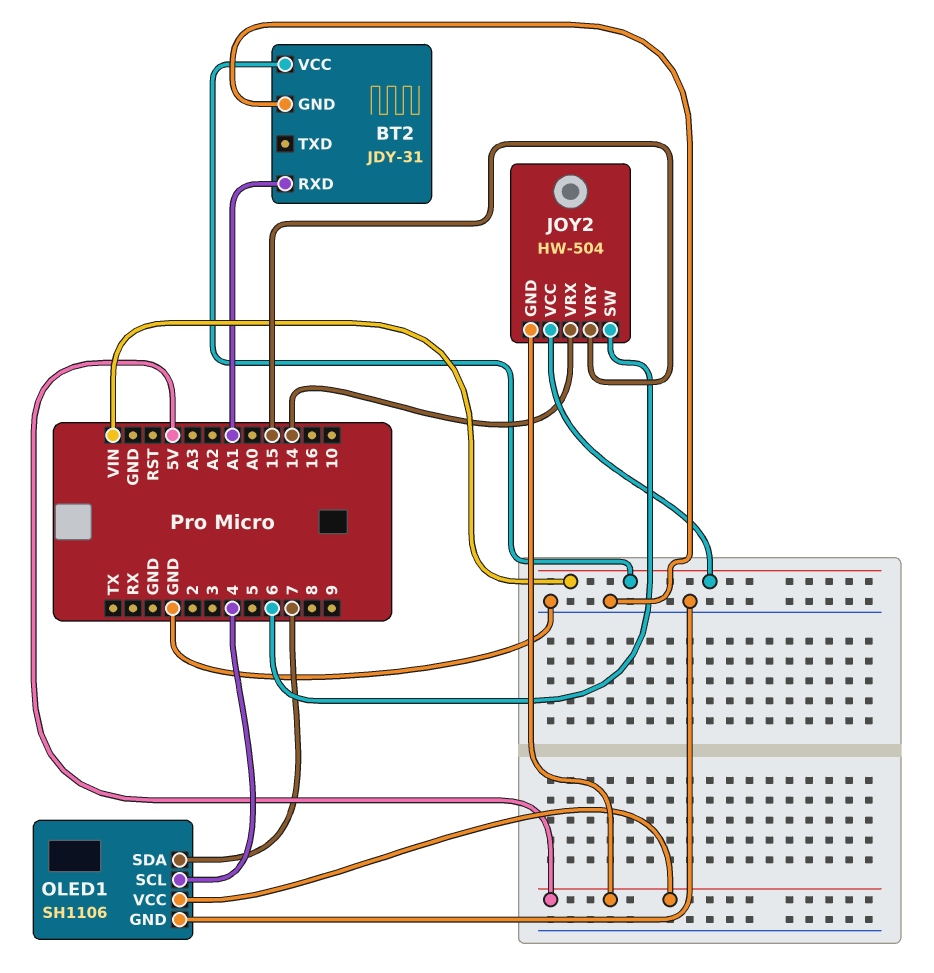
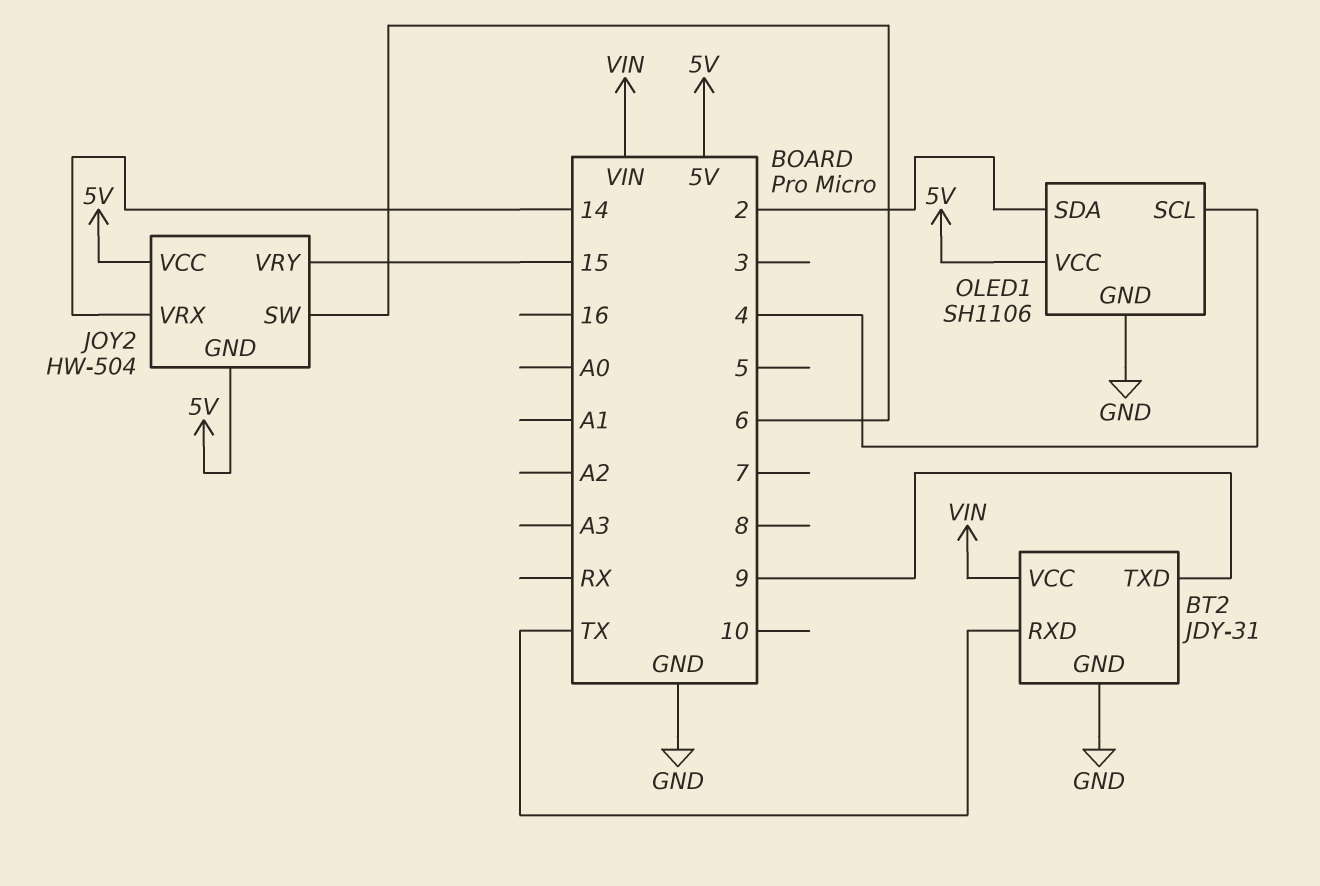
BT2 pin RXD: A1 -> TX
BT2 pin TXD: none -> 9
JOY2 pin VCC: VIN -> 5V
OLED1 pin SDA: 7 -> 2

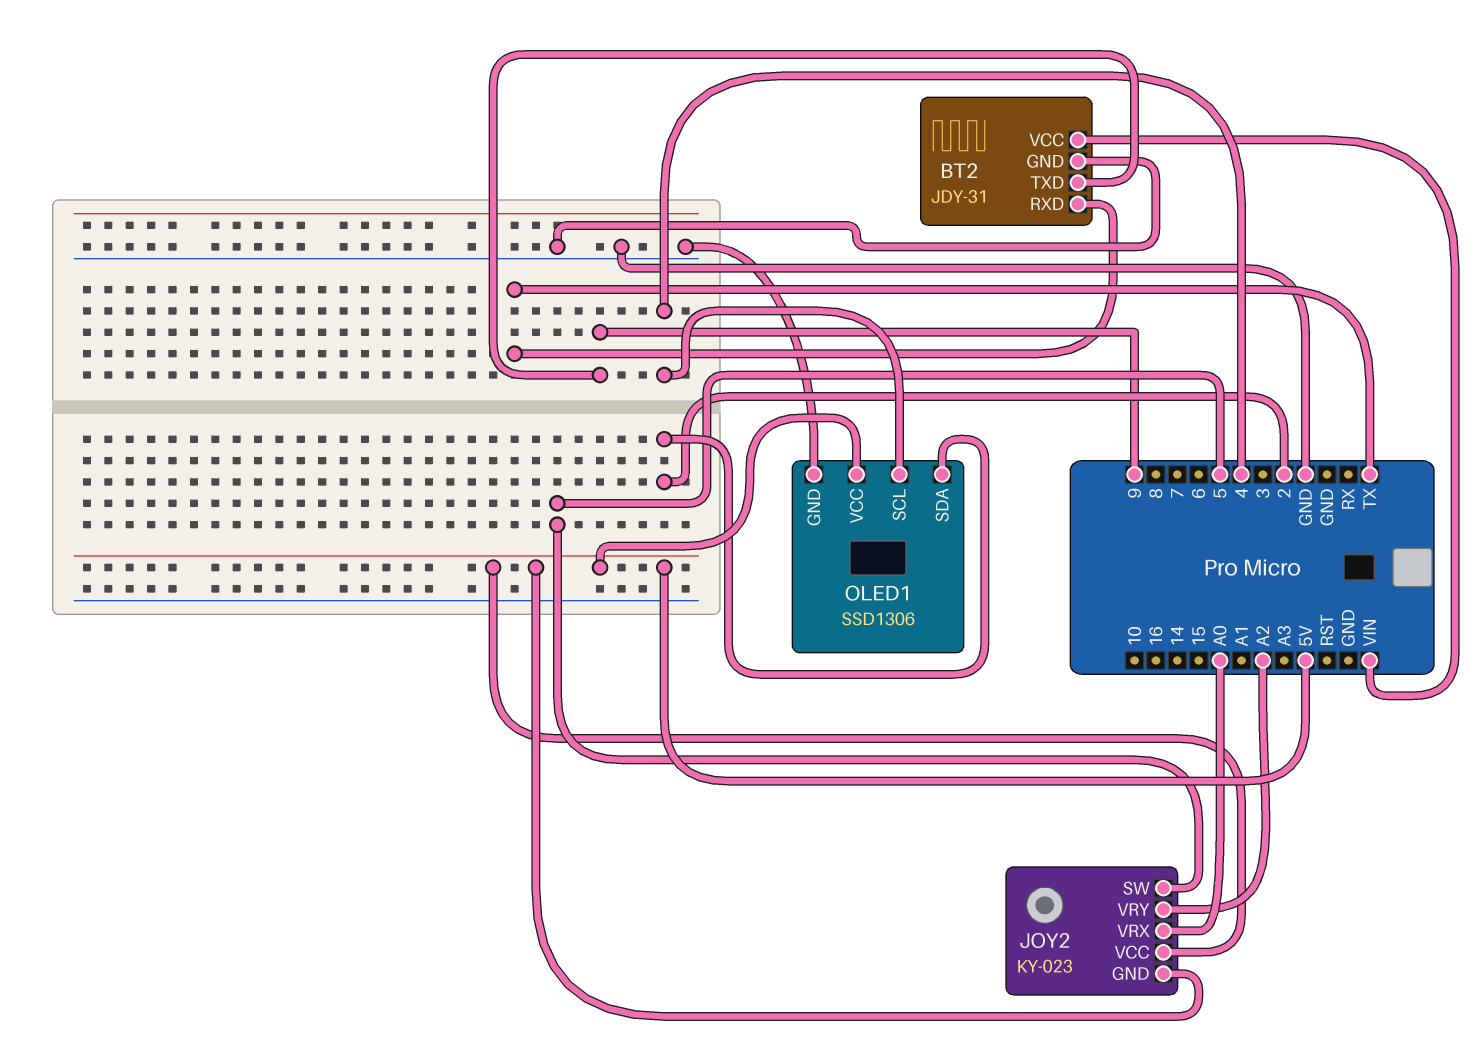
JOY2: HW-504 -> KY-023
JOY2 pin SW: 6 -> 5
JOY2 pin VRX: 14 -> A0
JOY2 pin VRY: 15 -> A2
OLED1: SH1106 -> SSD1306

